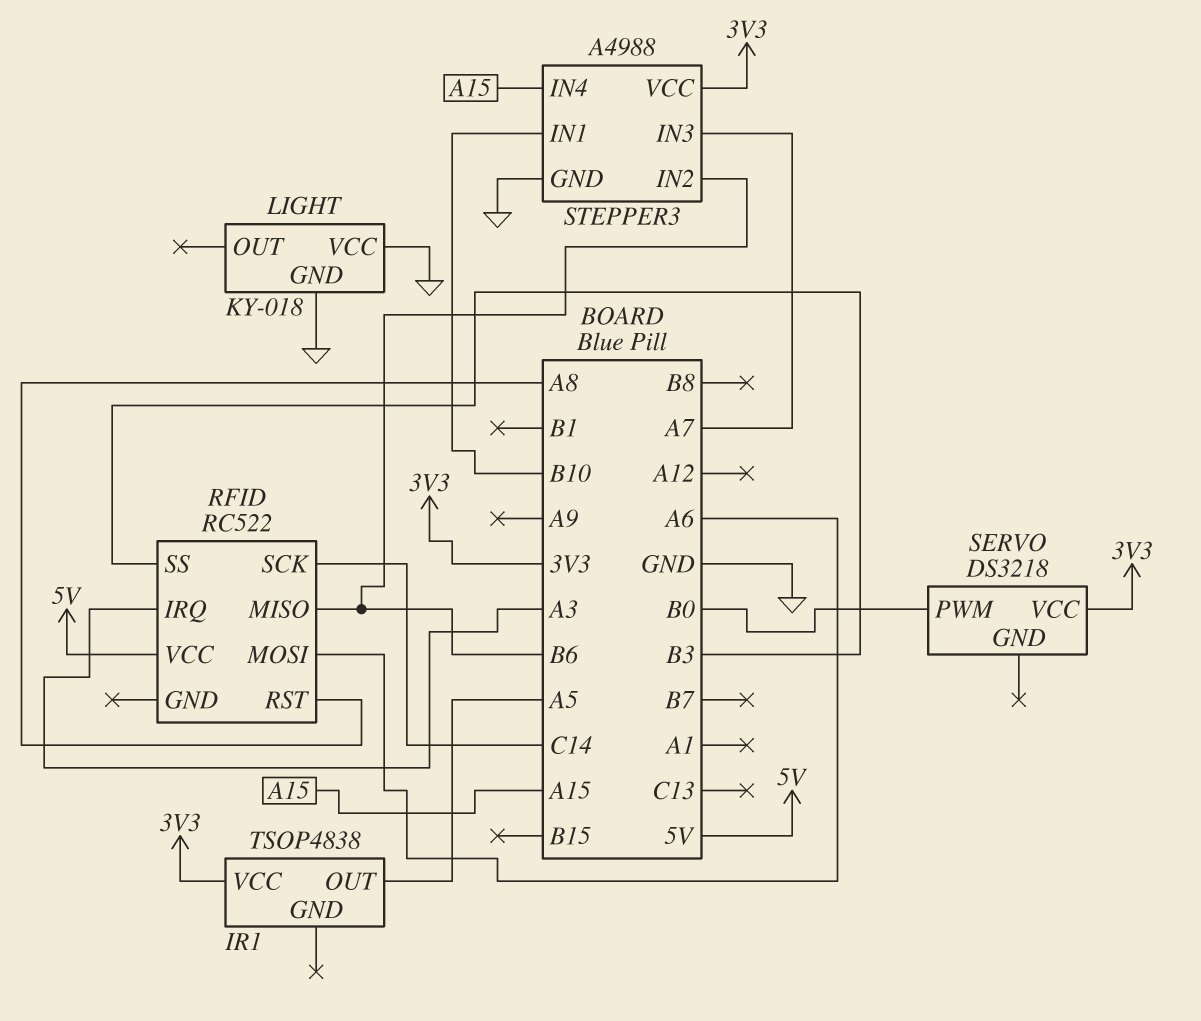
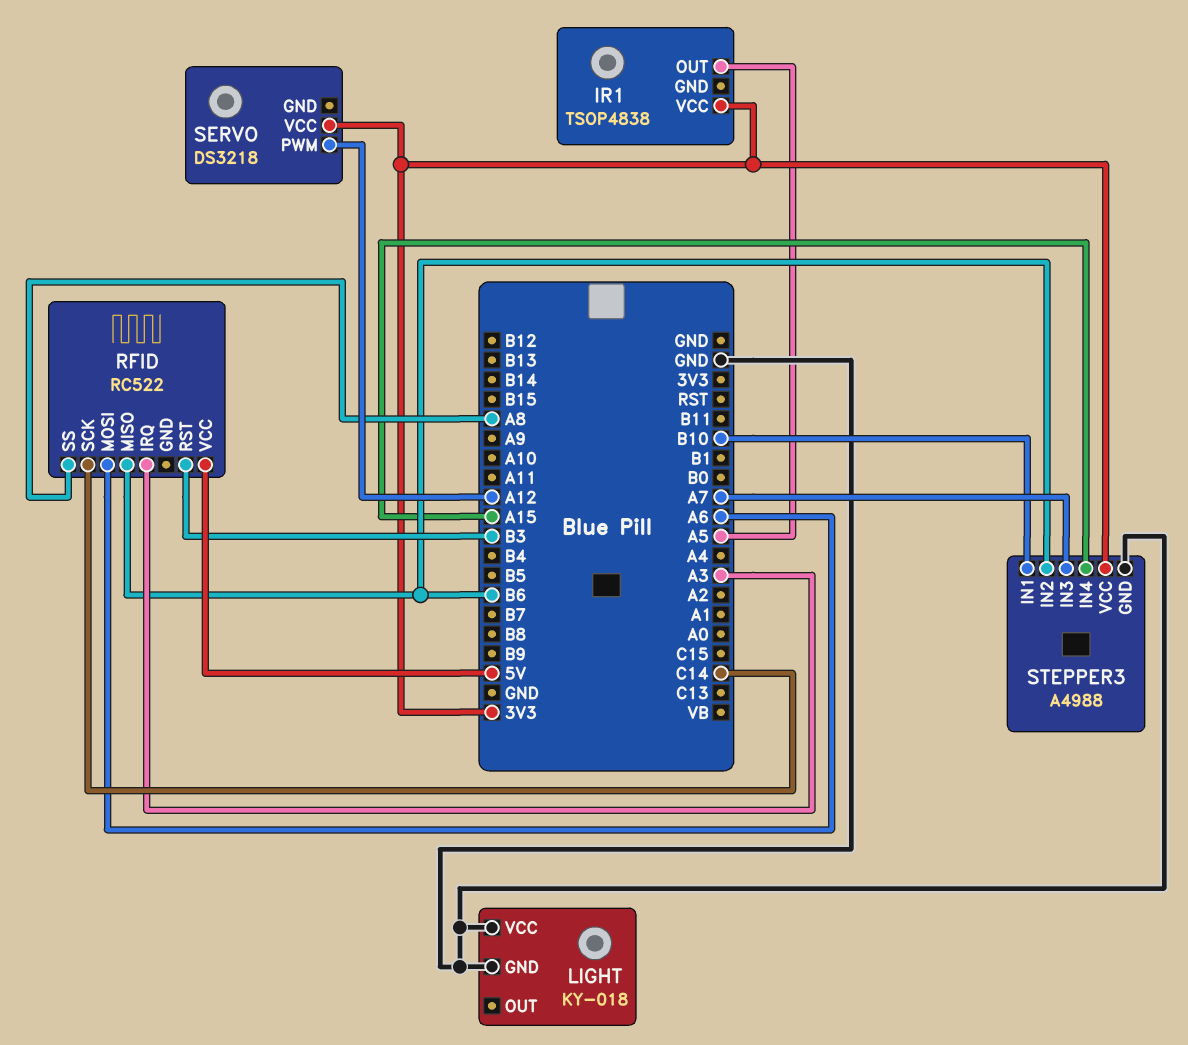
RFID pin RST: A8 -> B3
RFID pin SS: B3 -> A8
SERVO pin PWM: B0 -> A12

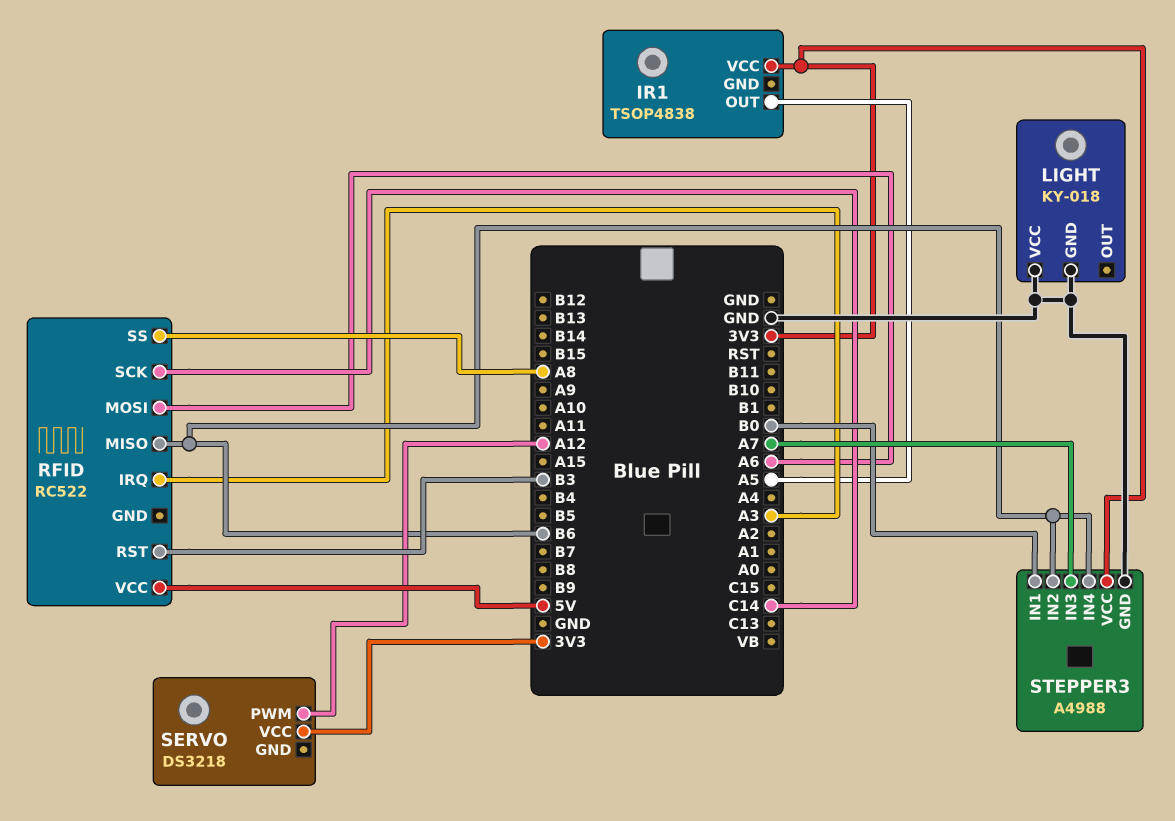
STEPPER3 pin IN1: B10 -> B0
STEPPER3 pin IN4: A15 -> B6

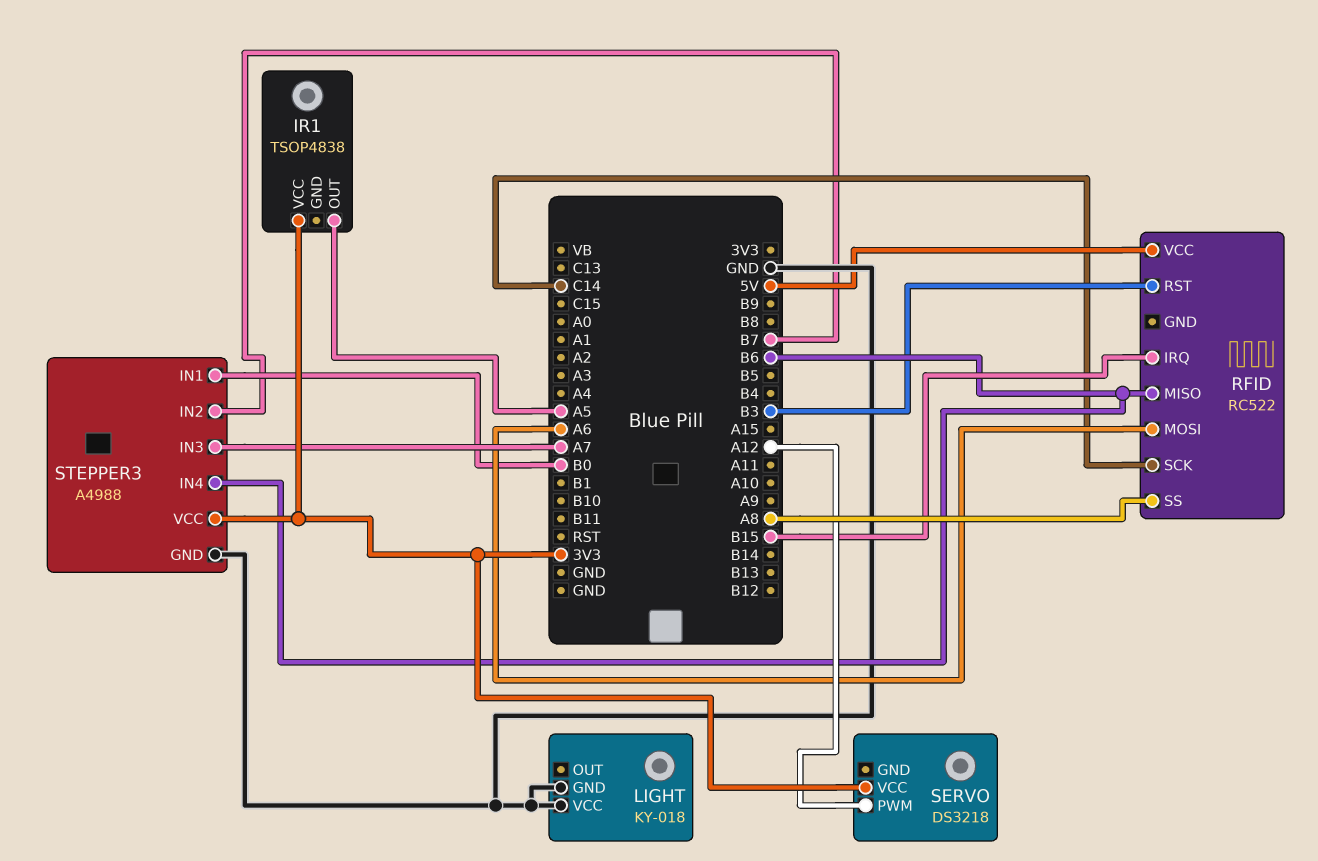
RFID pin IRQ: A3 -> B15
STEPPER3 pin IN2: B6 -> B7

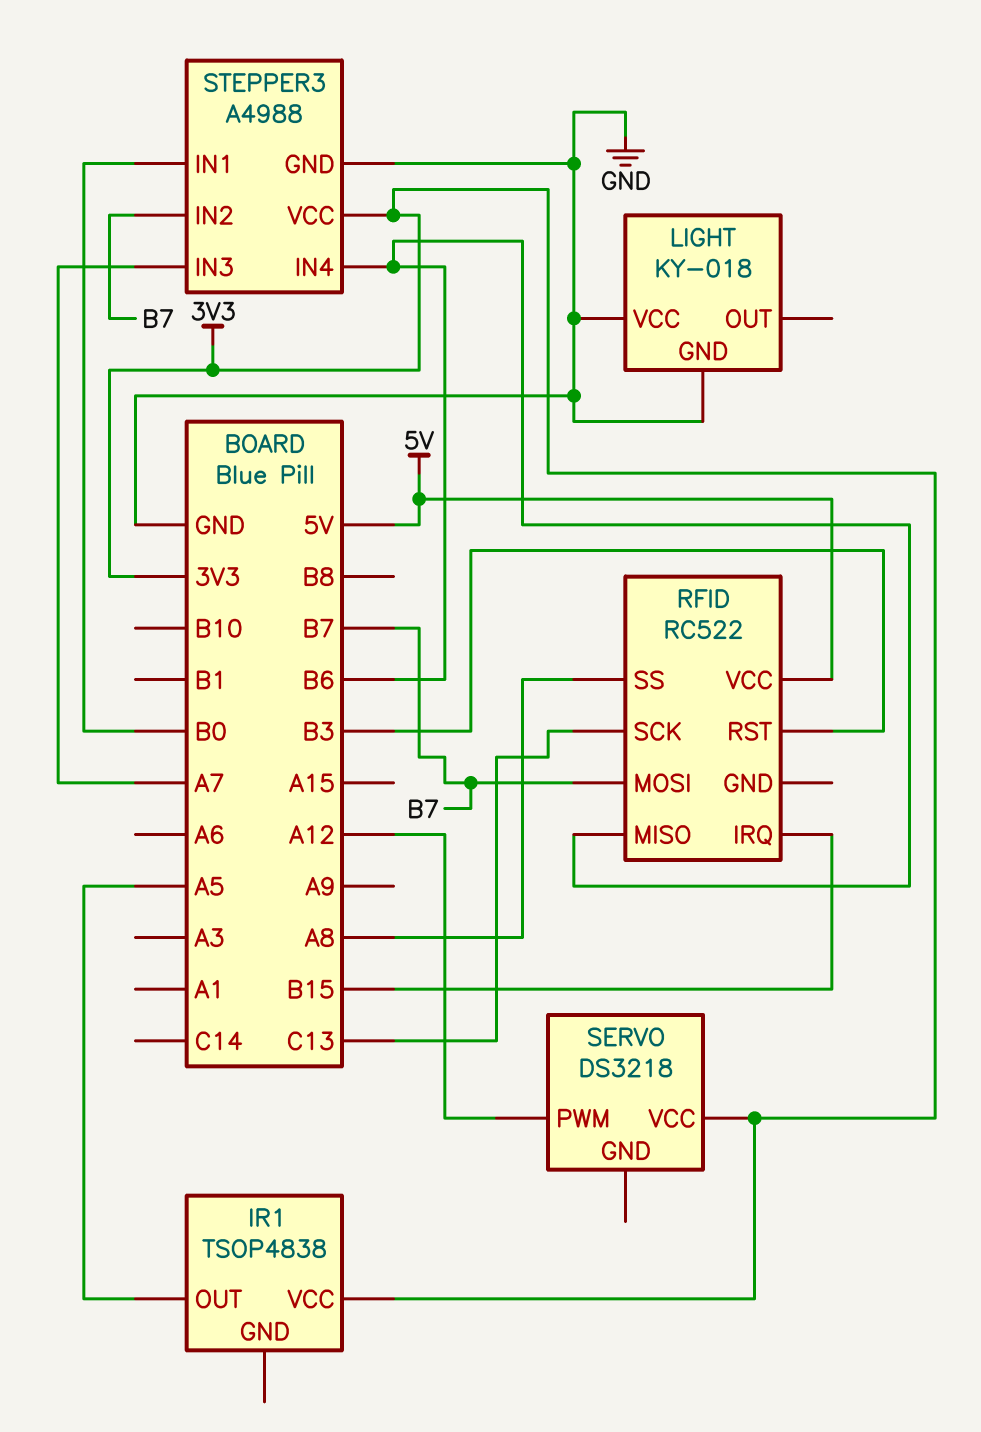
RFID pin MOSI: A6 -> B7
RFID pin SCK: C14 -> C13

